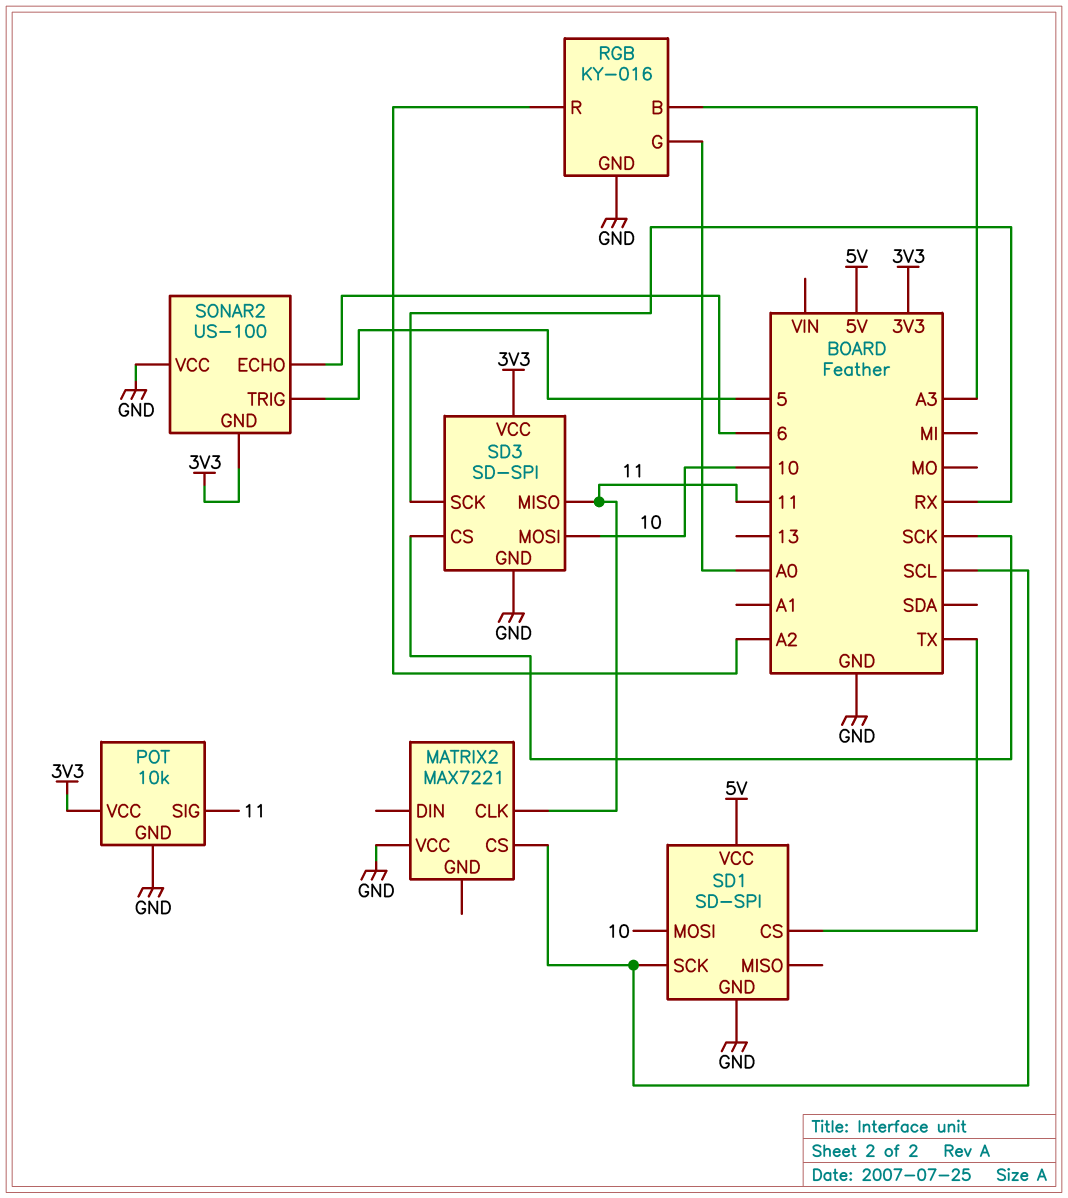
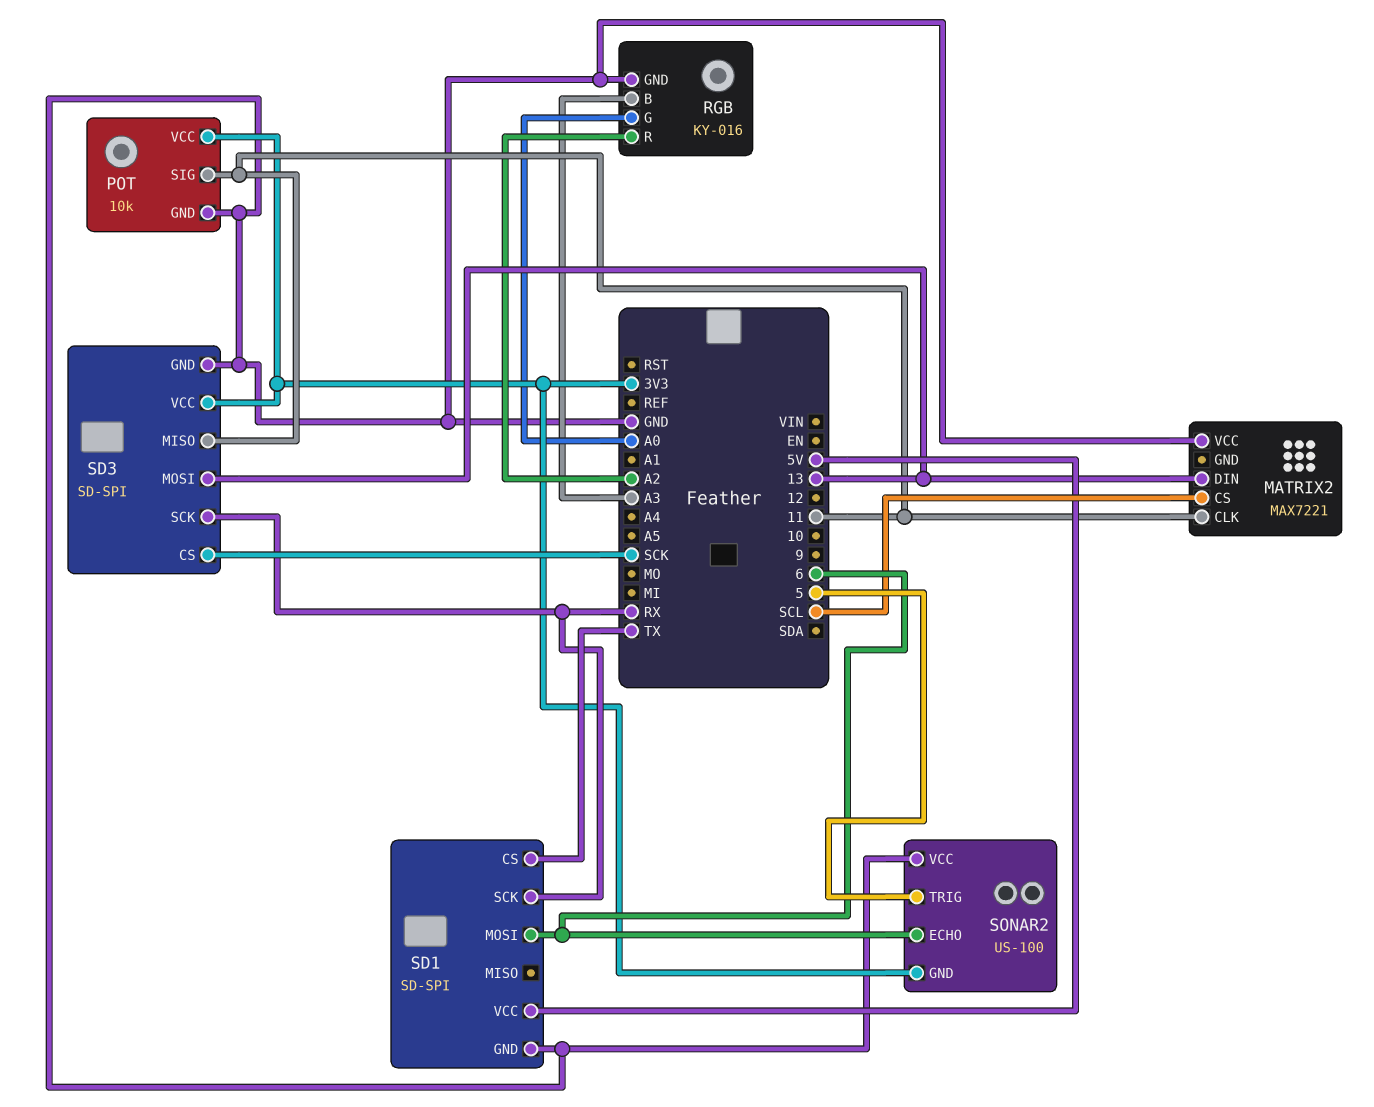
MATRIX2 pin DIN: none -> 13
SD1 pin MOSI: 10 -> 6
SD1 pin SCK: SCL -> RX
SD3 pin MOSI: 10 -> 13

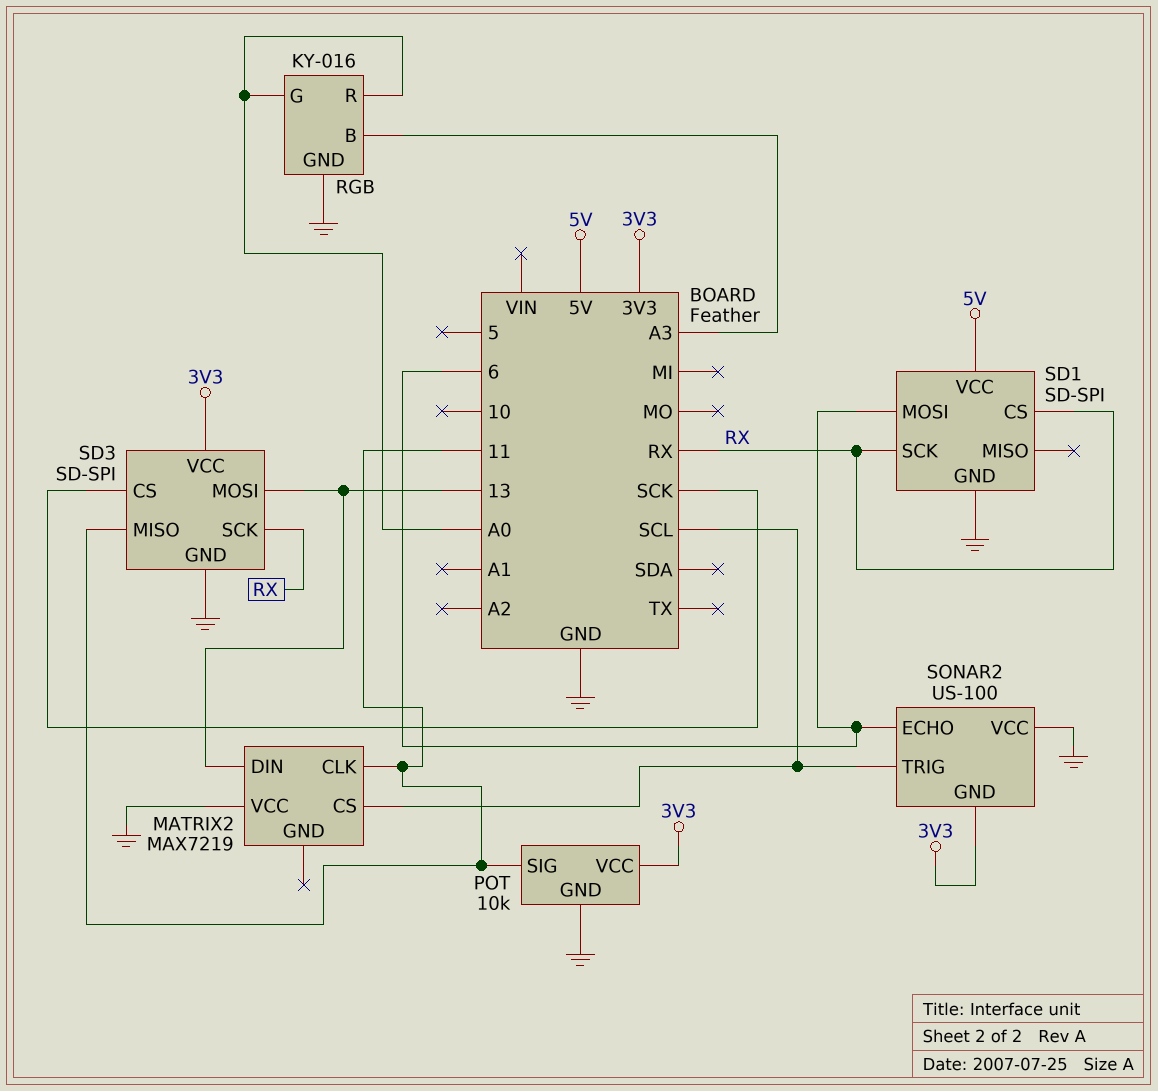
MATRIX2: MAX7221 -> MAX7219
RGB pin R: A2 -> A0
SD1 pin CS: TX -> RX
SONAR2 pin TRIG: 5 -> SCL

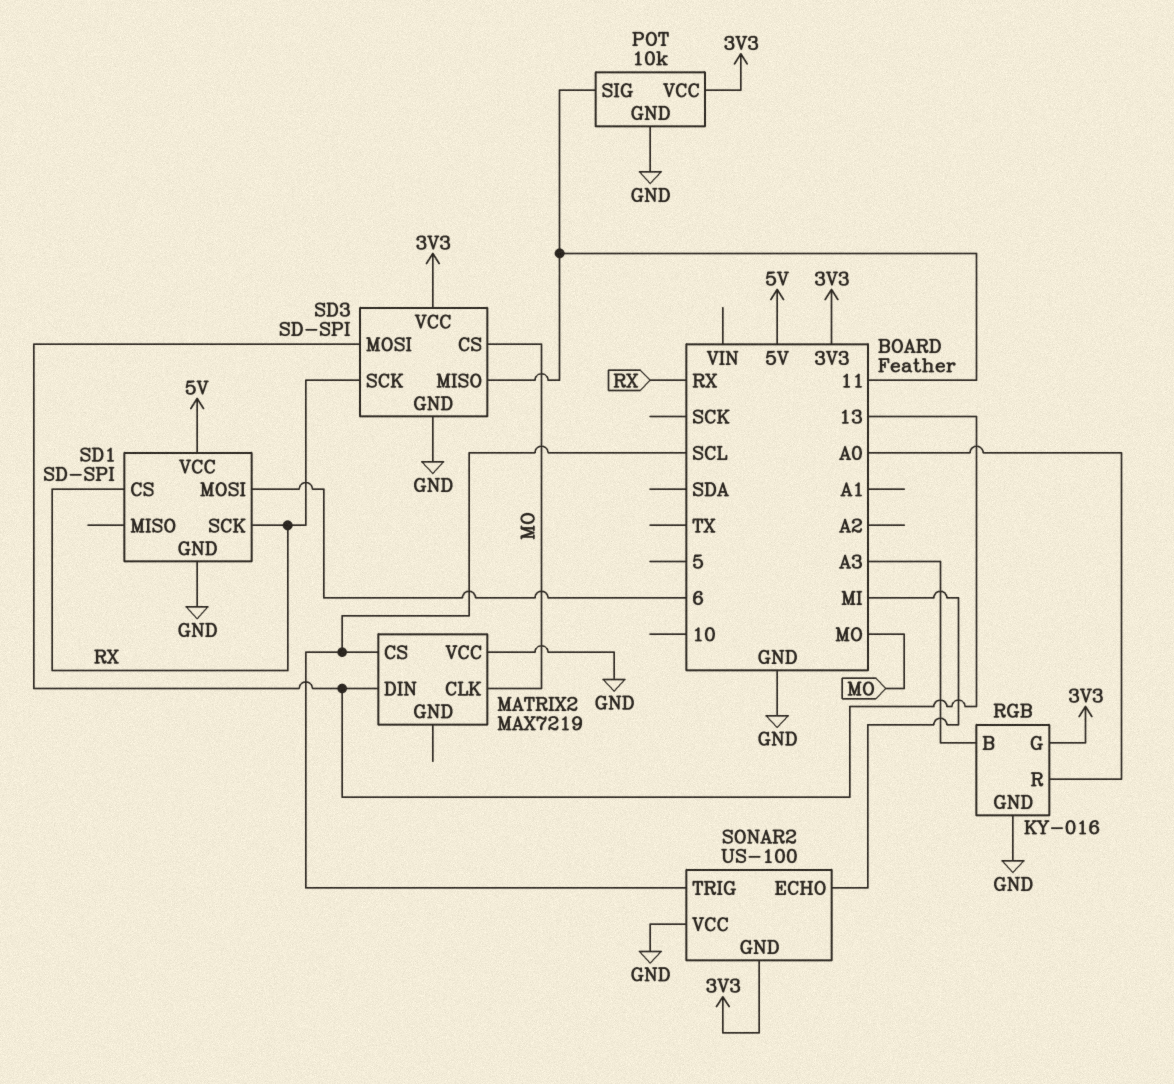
MATRIX2 pin CLK: 11 -> MO
RGB pin G: A0 -> 3V3
SD3 pin CS: SCK -> MO
SONAR2 pin ECHO: 6 -> MI

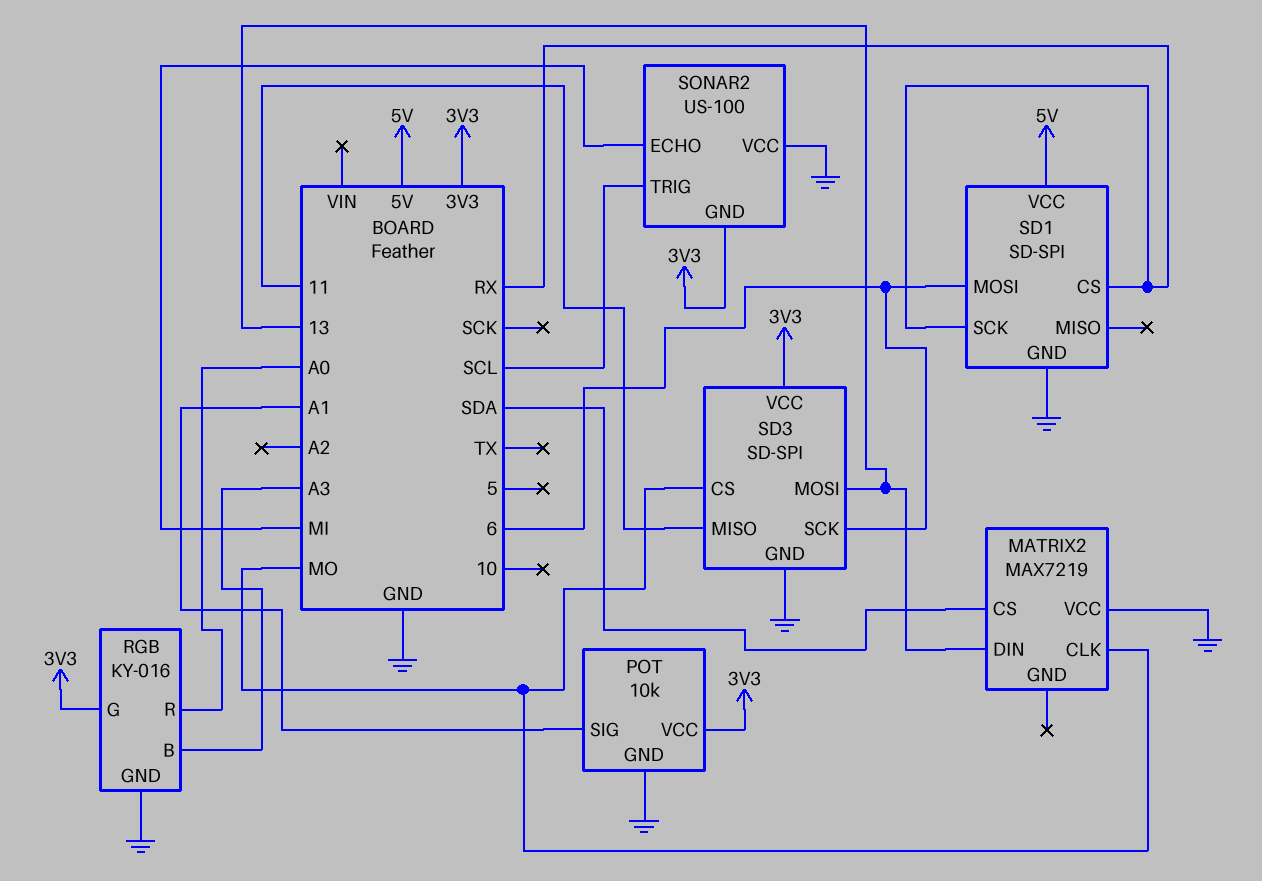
MATRIX2 pin CS: SCL -> SDA
POT pin SIG: 11 -> A1
SD3 pin SCK: RX -> 6

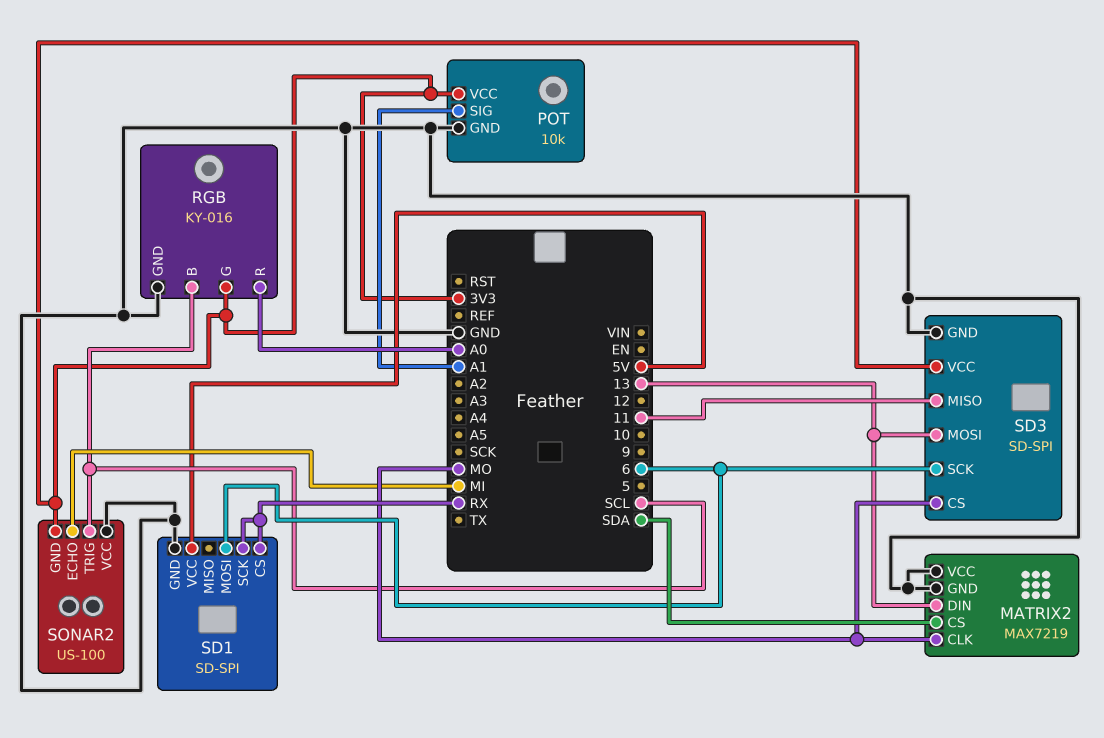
MATRIX2 pin GND: none -> GND
RGB pin B: A3 -> SCL

